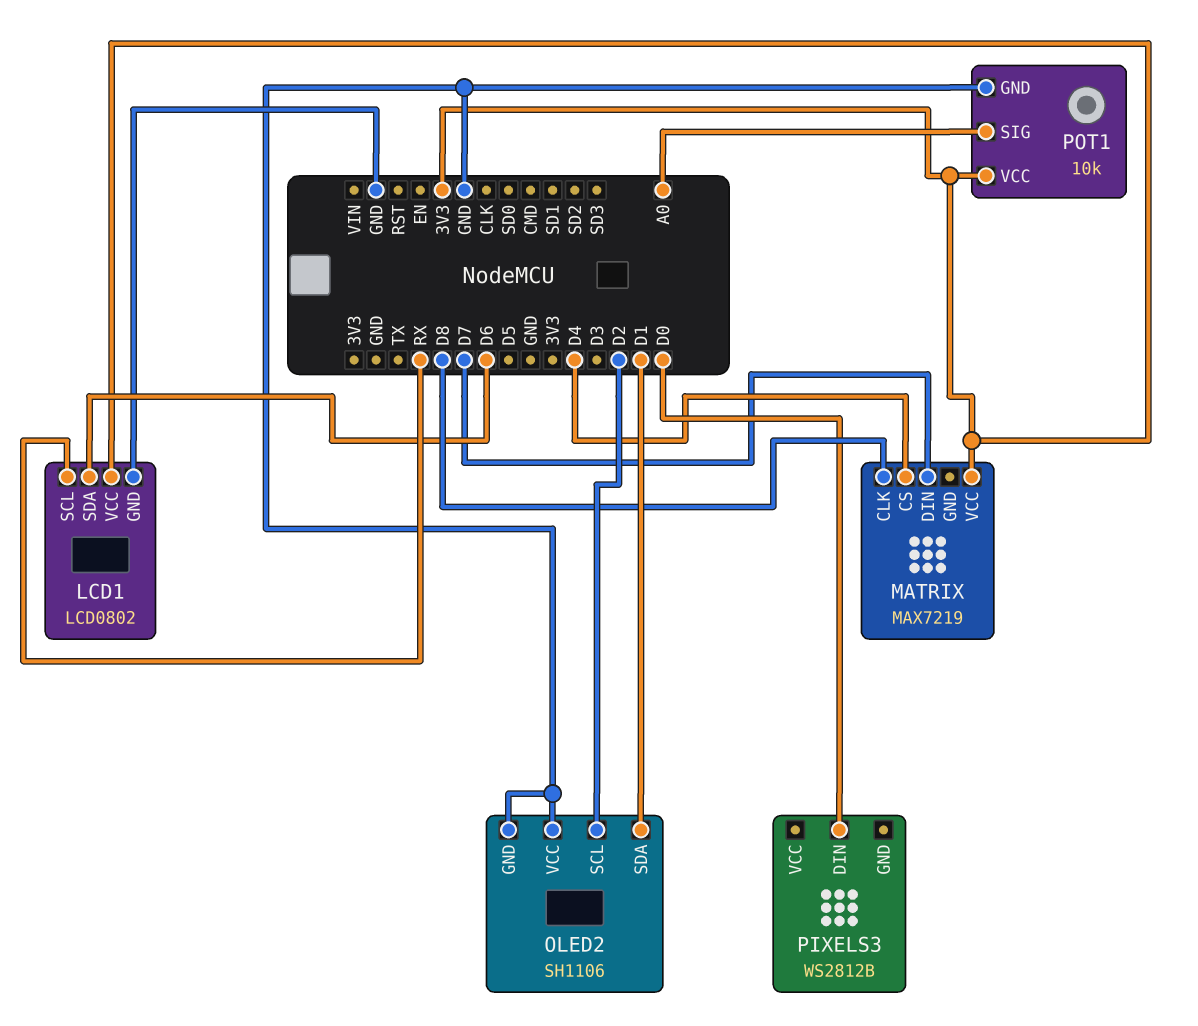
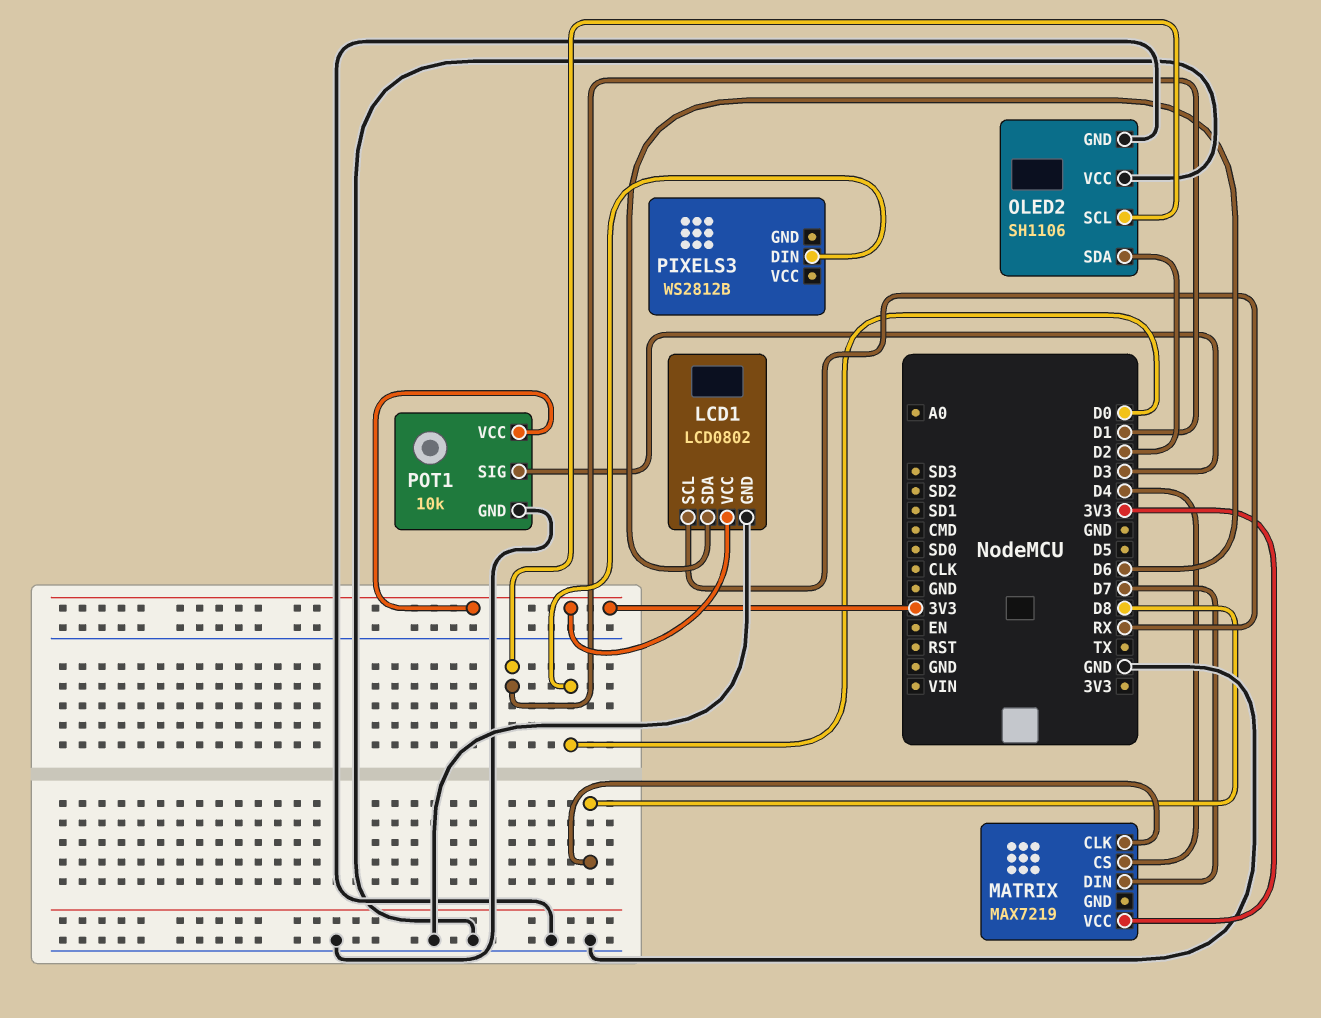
OLED2 pin SCL: D2 -> D1
OLED2 pin SDA: D1 -> D2
POT1 pin SIG: A0 -> D3

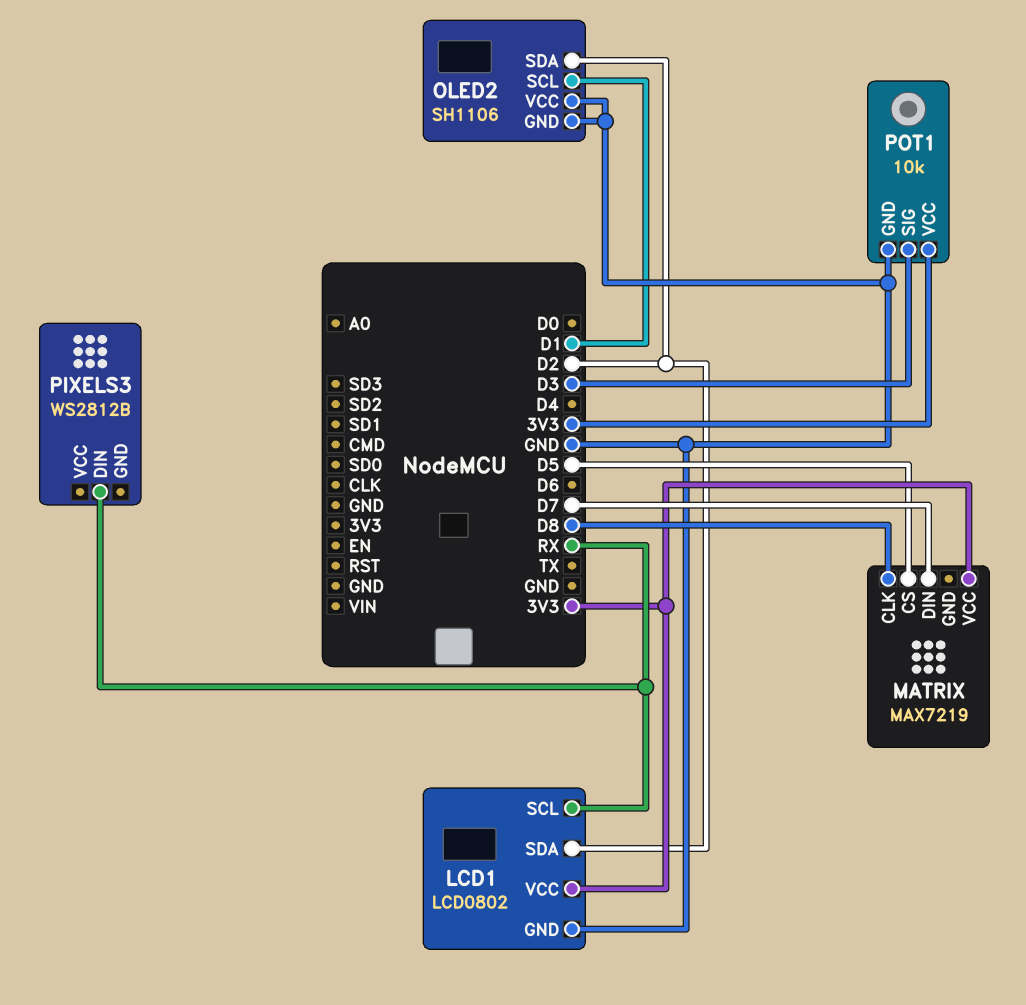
LCD1 pin SDA: D6 -> D2
MATRIX pin CS: D4 -> D5
PIXELS3 pin DIN: D0 -> RX

